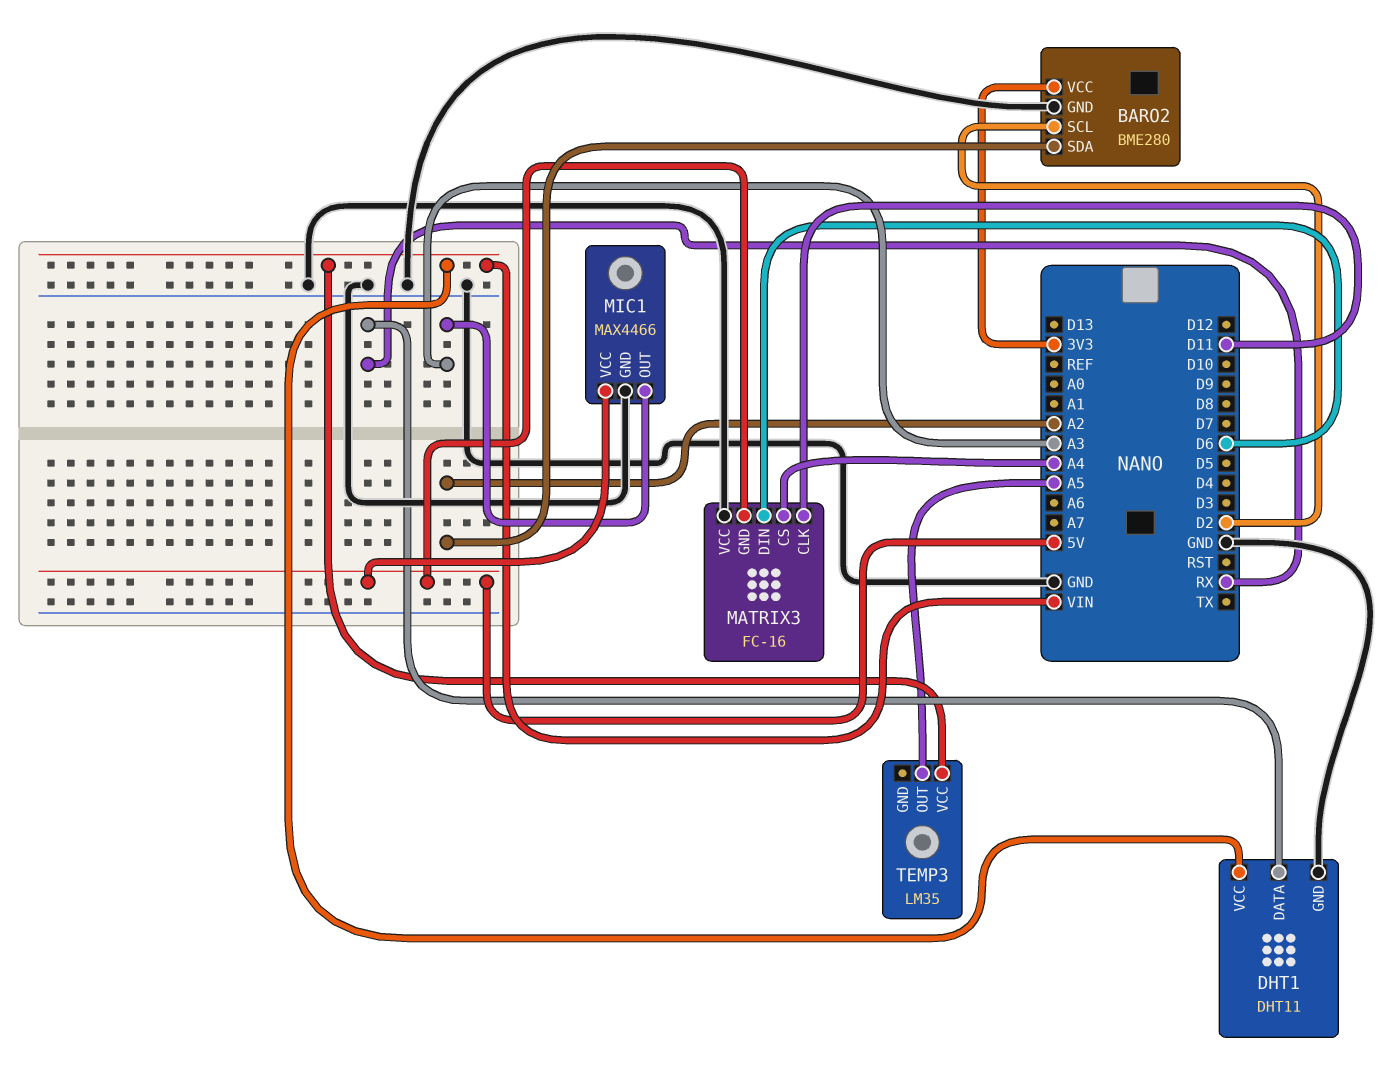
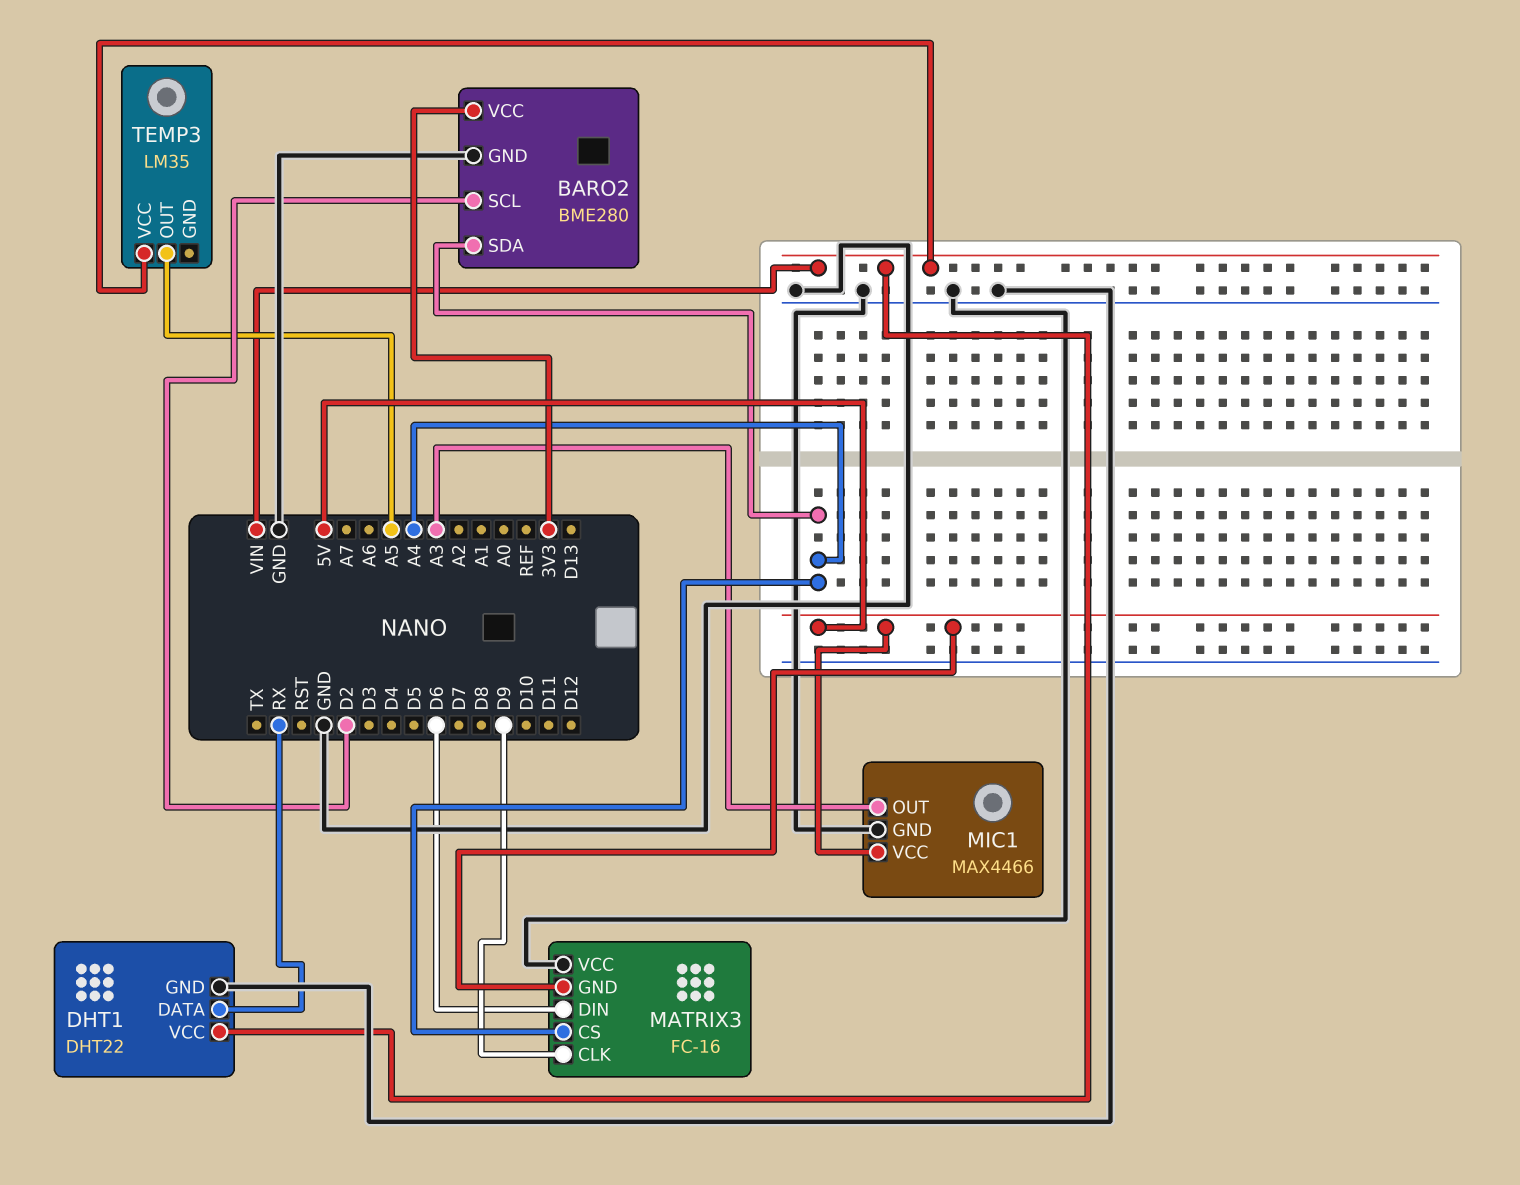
BARO2 pin SDA: A2 -> A4
DHT1: DHT11 -> DHT22
MATRIX3 pin CLK: D11 -> D9

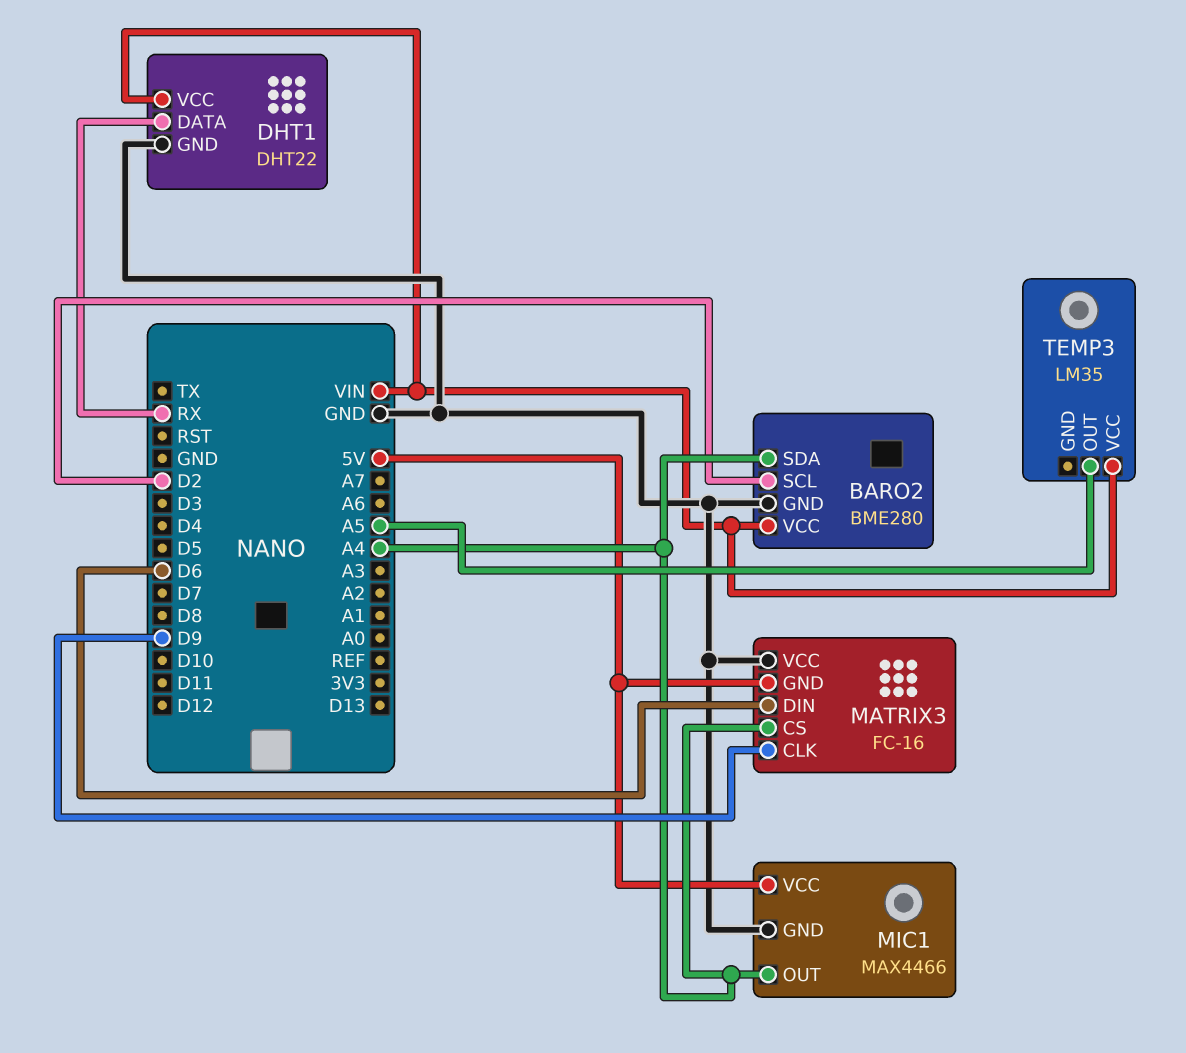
BARO2 pin VCC: 3V3 -> VIN
MIC1 pin OUT: A3 -> A4

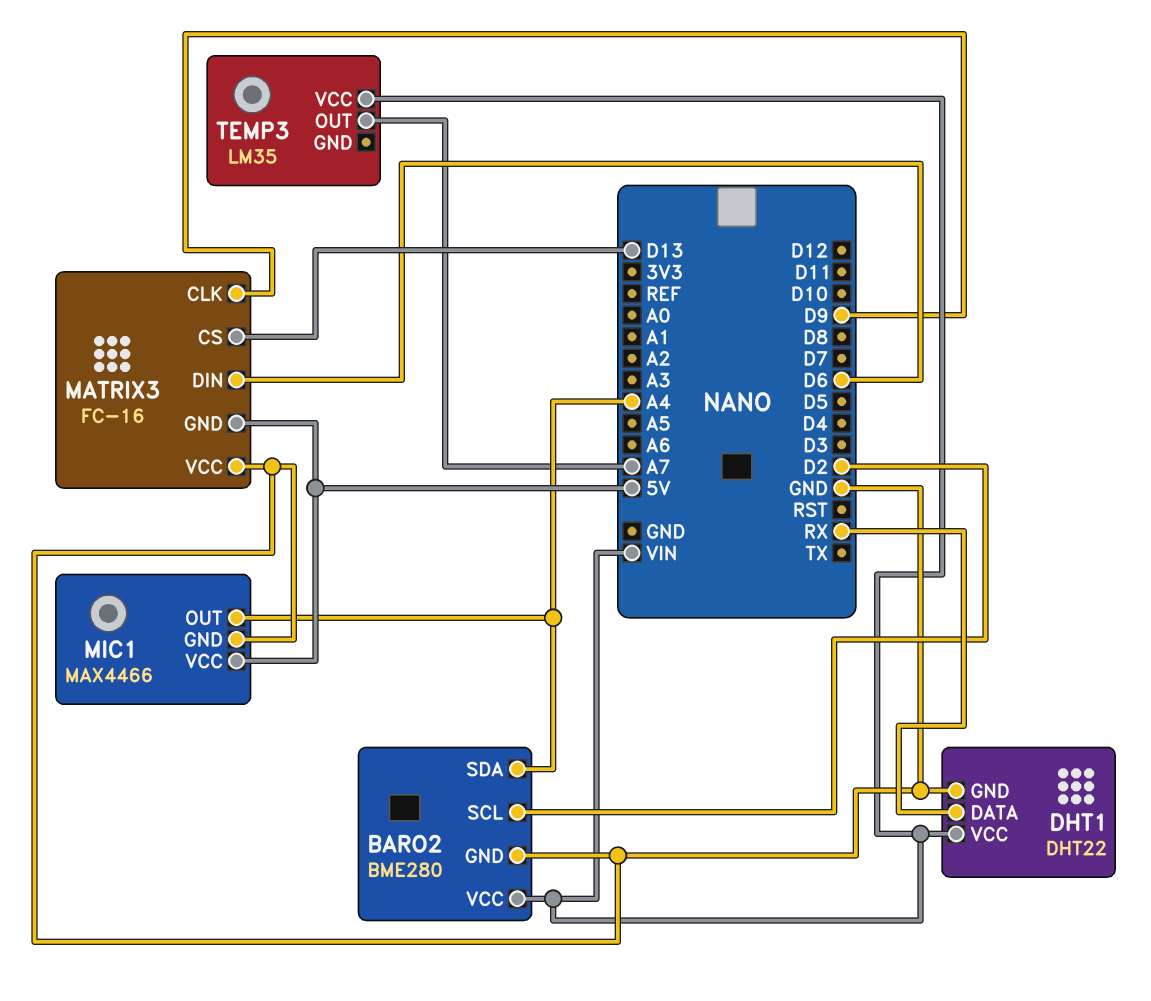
MATRIX3 pin CS: A4 -> D13
TEMP3 pin OUT: A5 -> A7

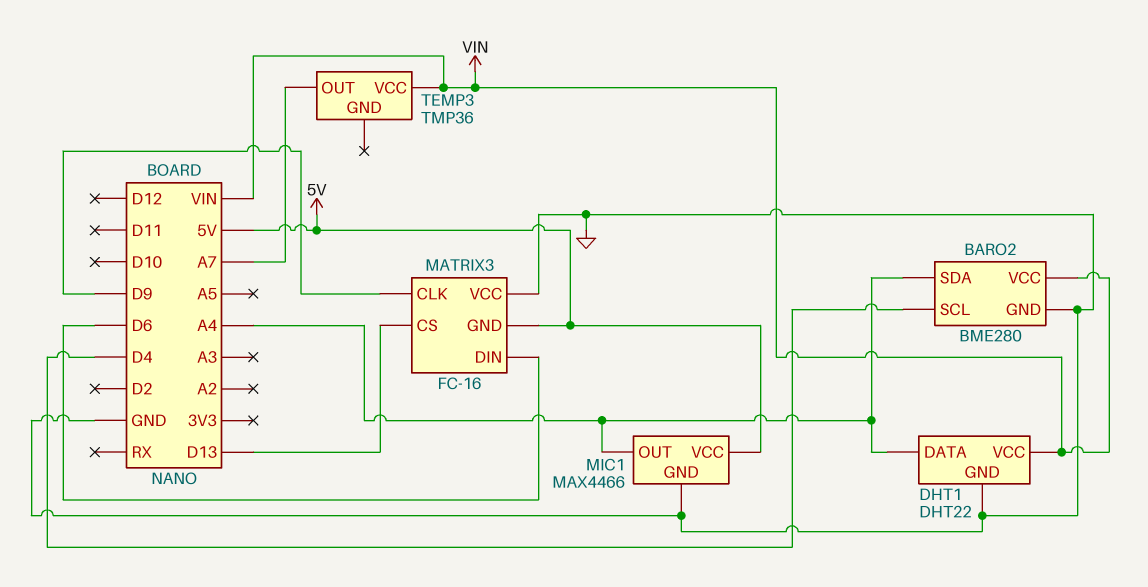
BARO2 pin SCL: D2 -> D4
DHT1 pin DATA: RX -> A4
TEMP3: LM35 -> TMP36

